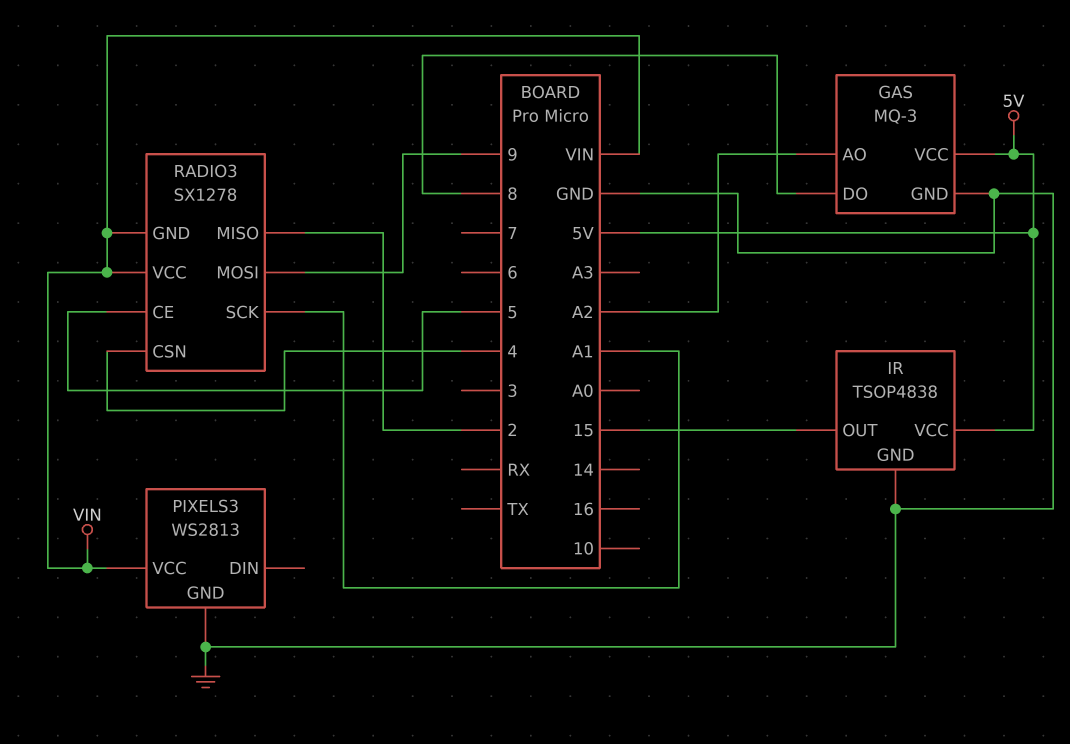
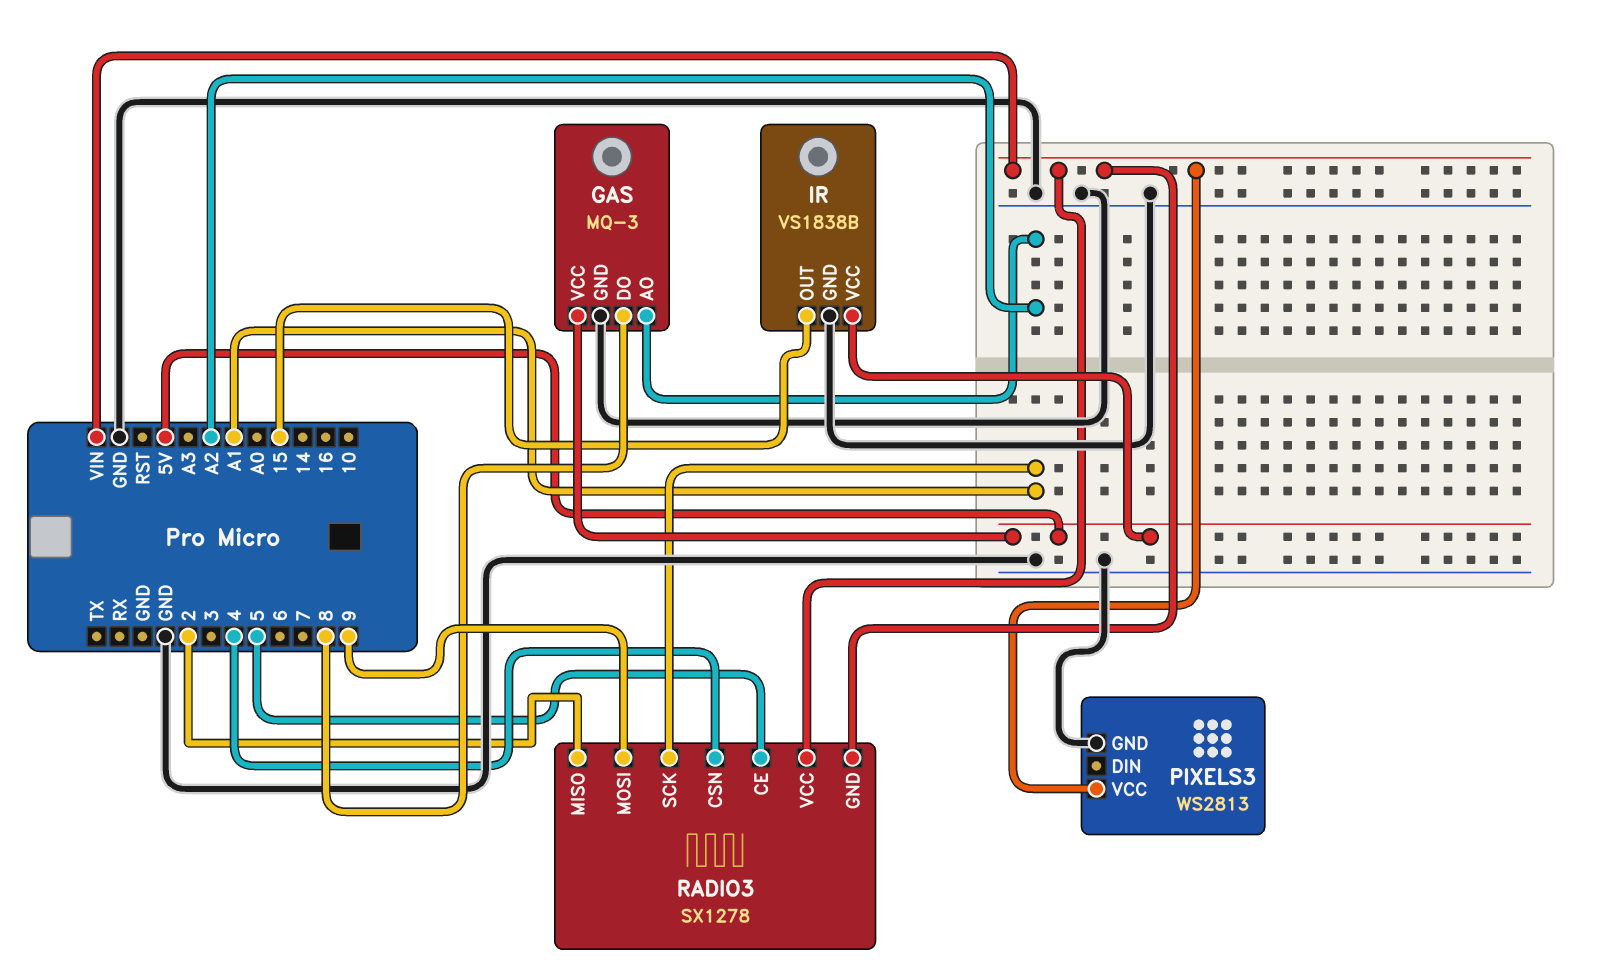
IR: TSOP4838 -> VS1838B

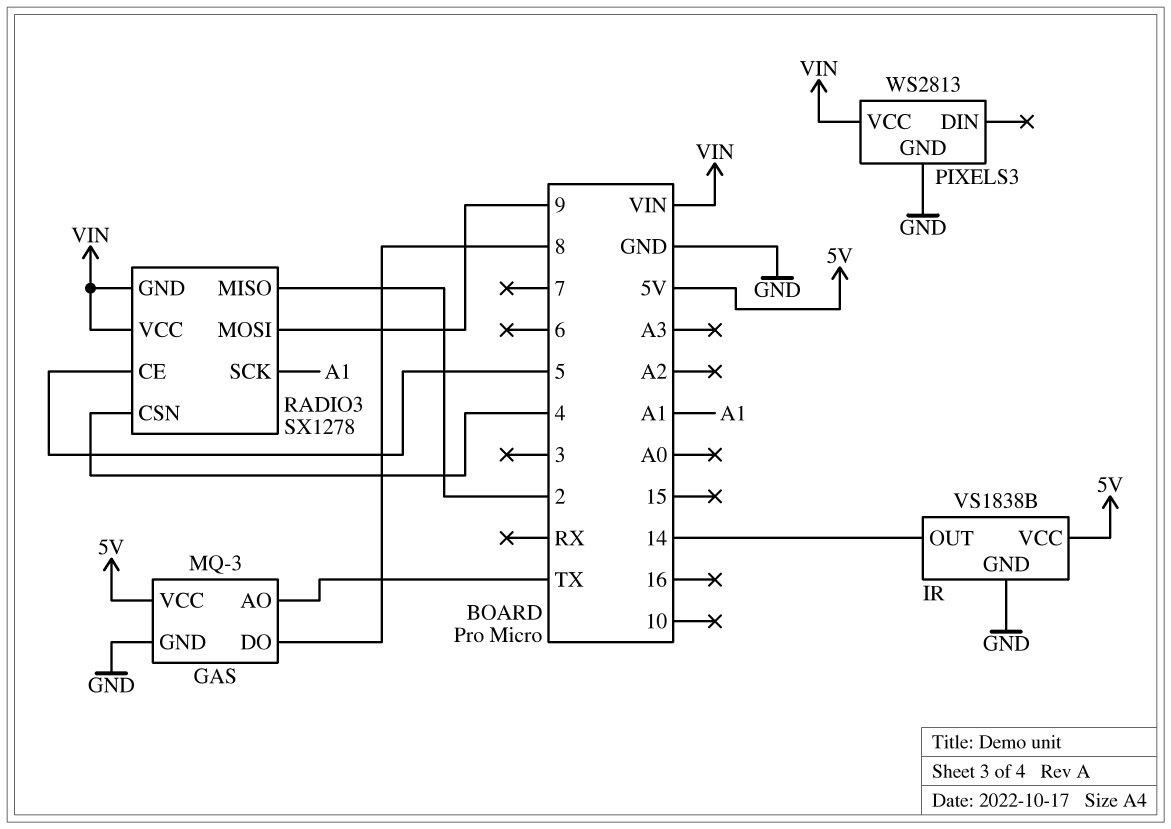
GAS pin AO: A2 -> TX
IR pin OUT: 15 -> 14

